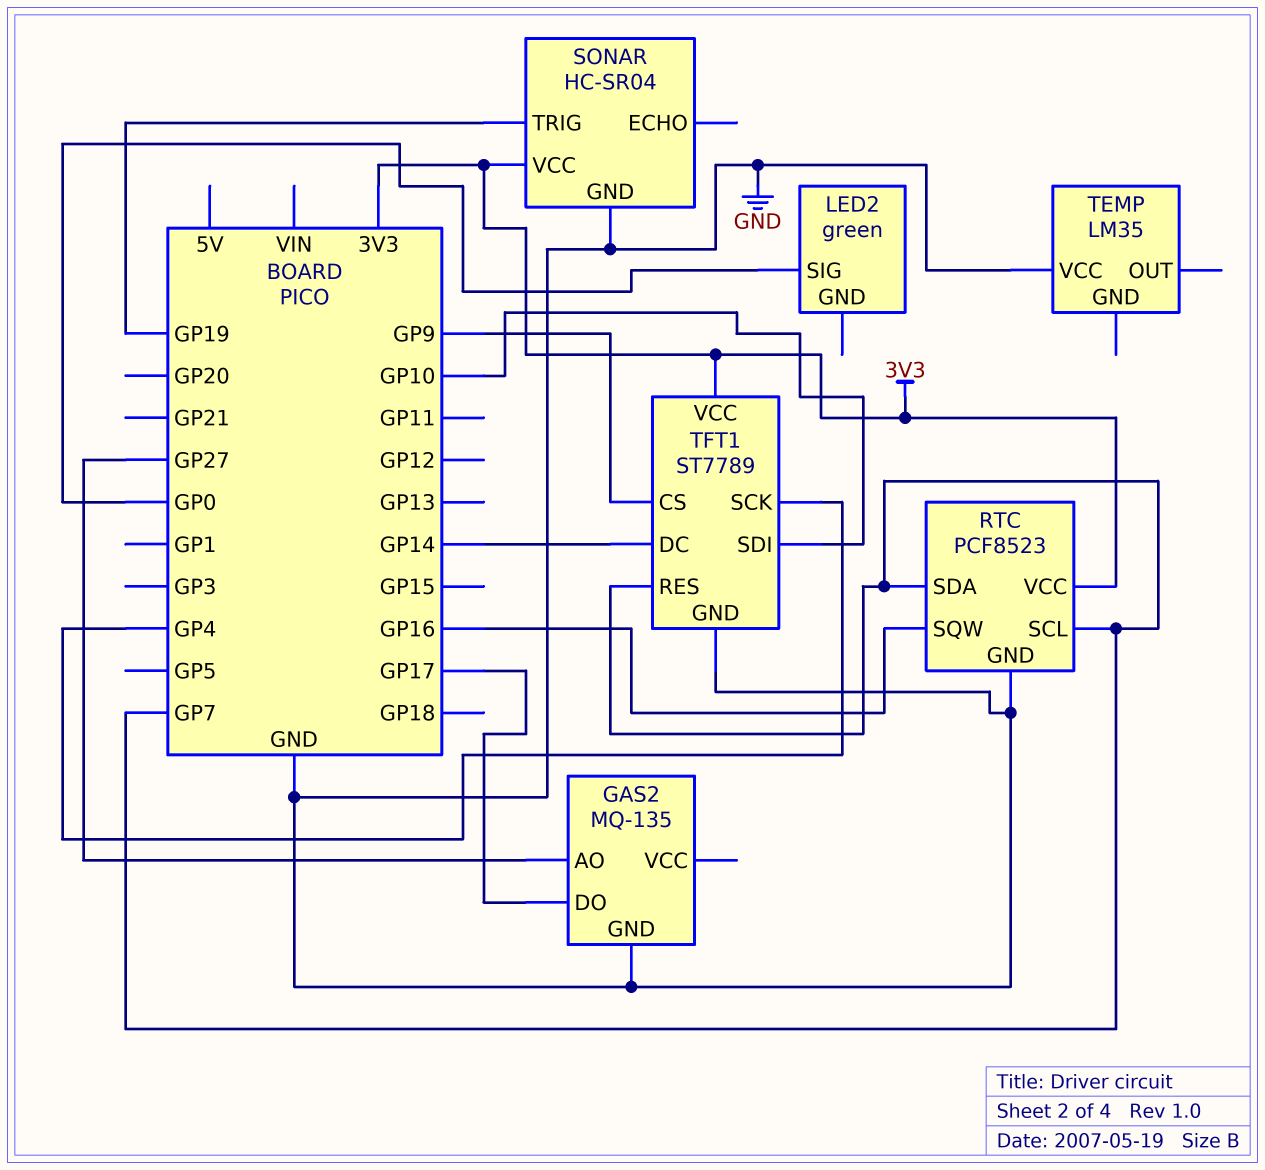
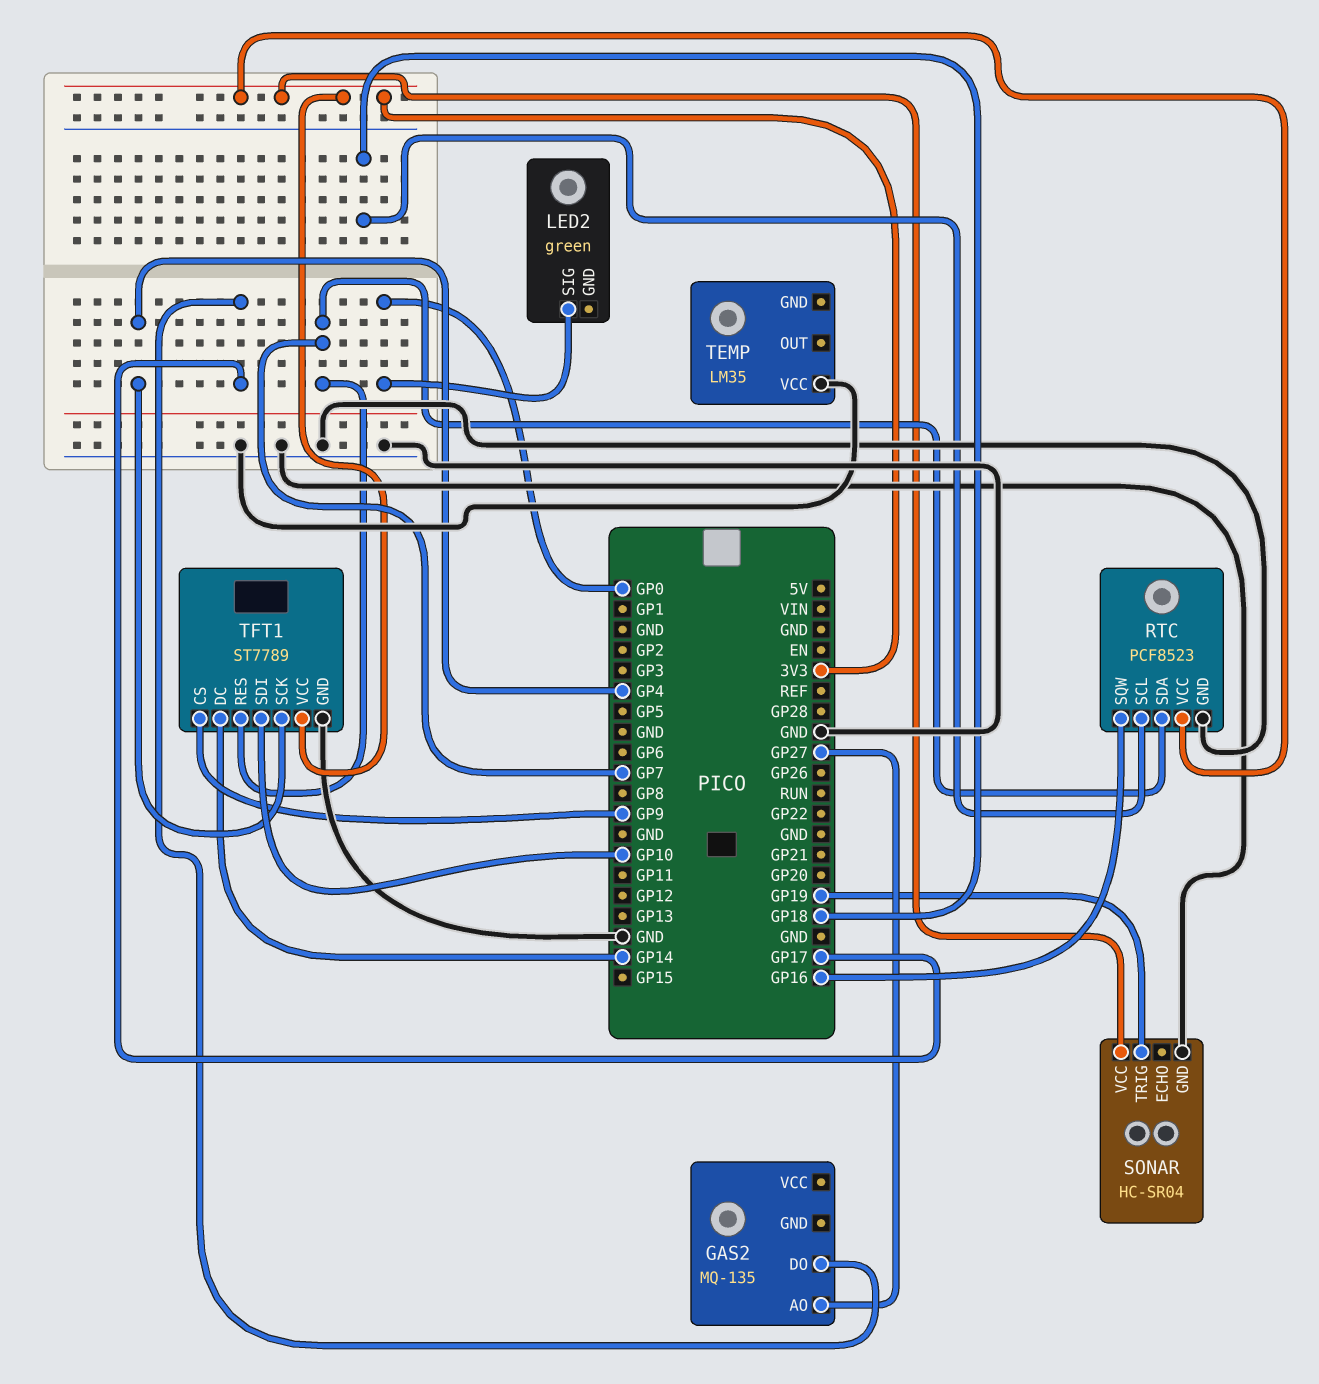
GAS2 pin GND: GND -> none
RTC pin SCL: GP7 -> GP18

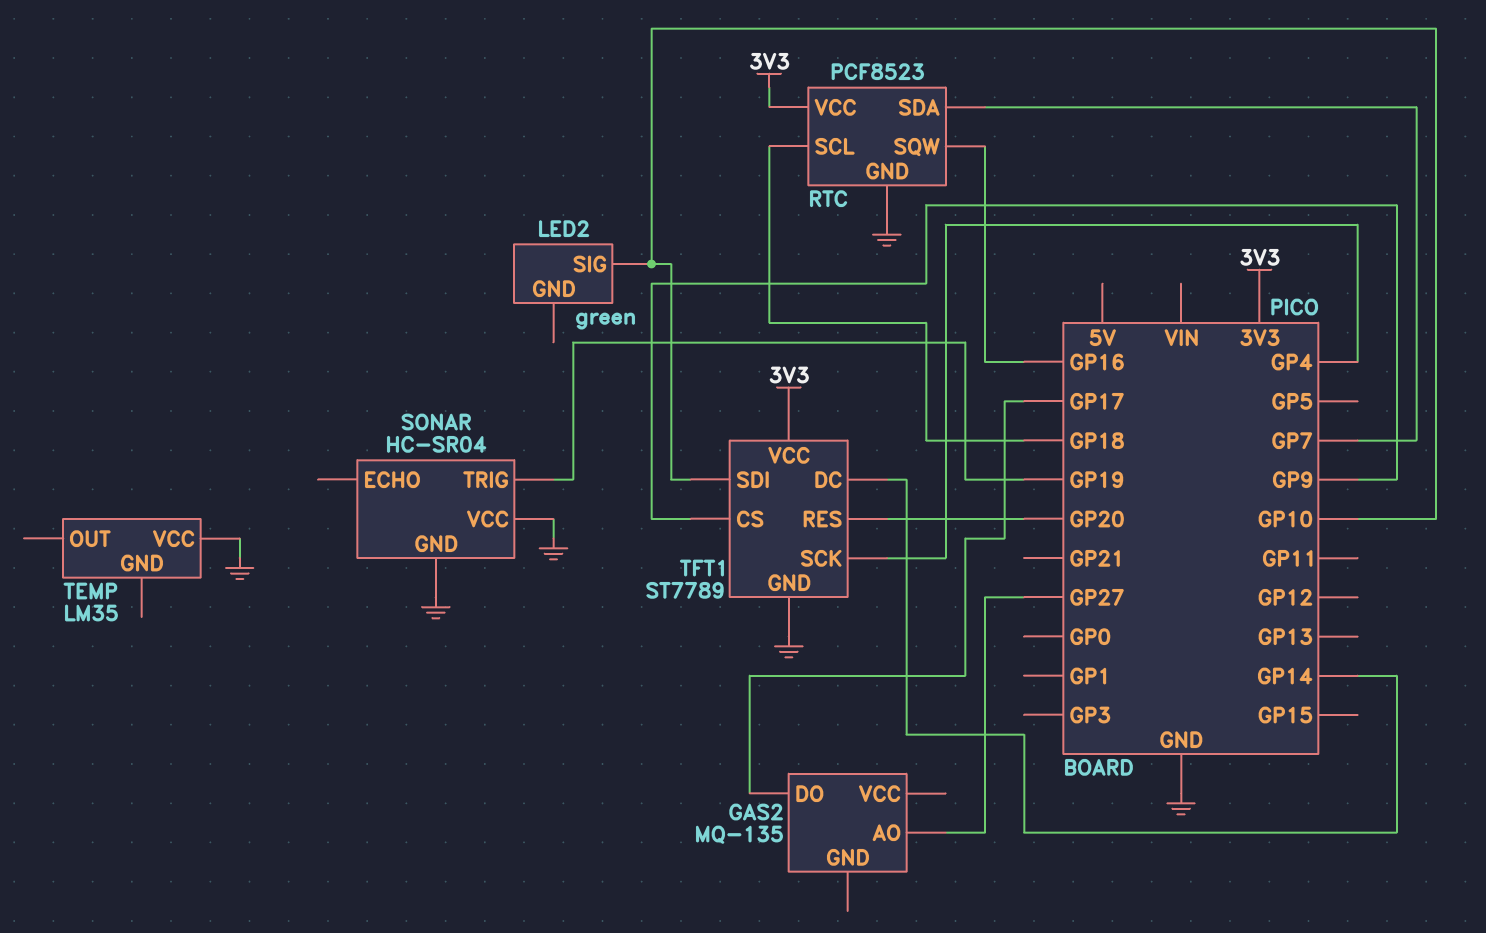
LED2 pin SIG: GP0 -> GP10
SONAR pin VCC: 3V3 -> GND
TFT1 pin RES: GP7 -> GP20

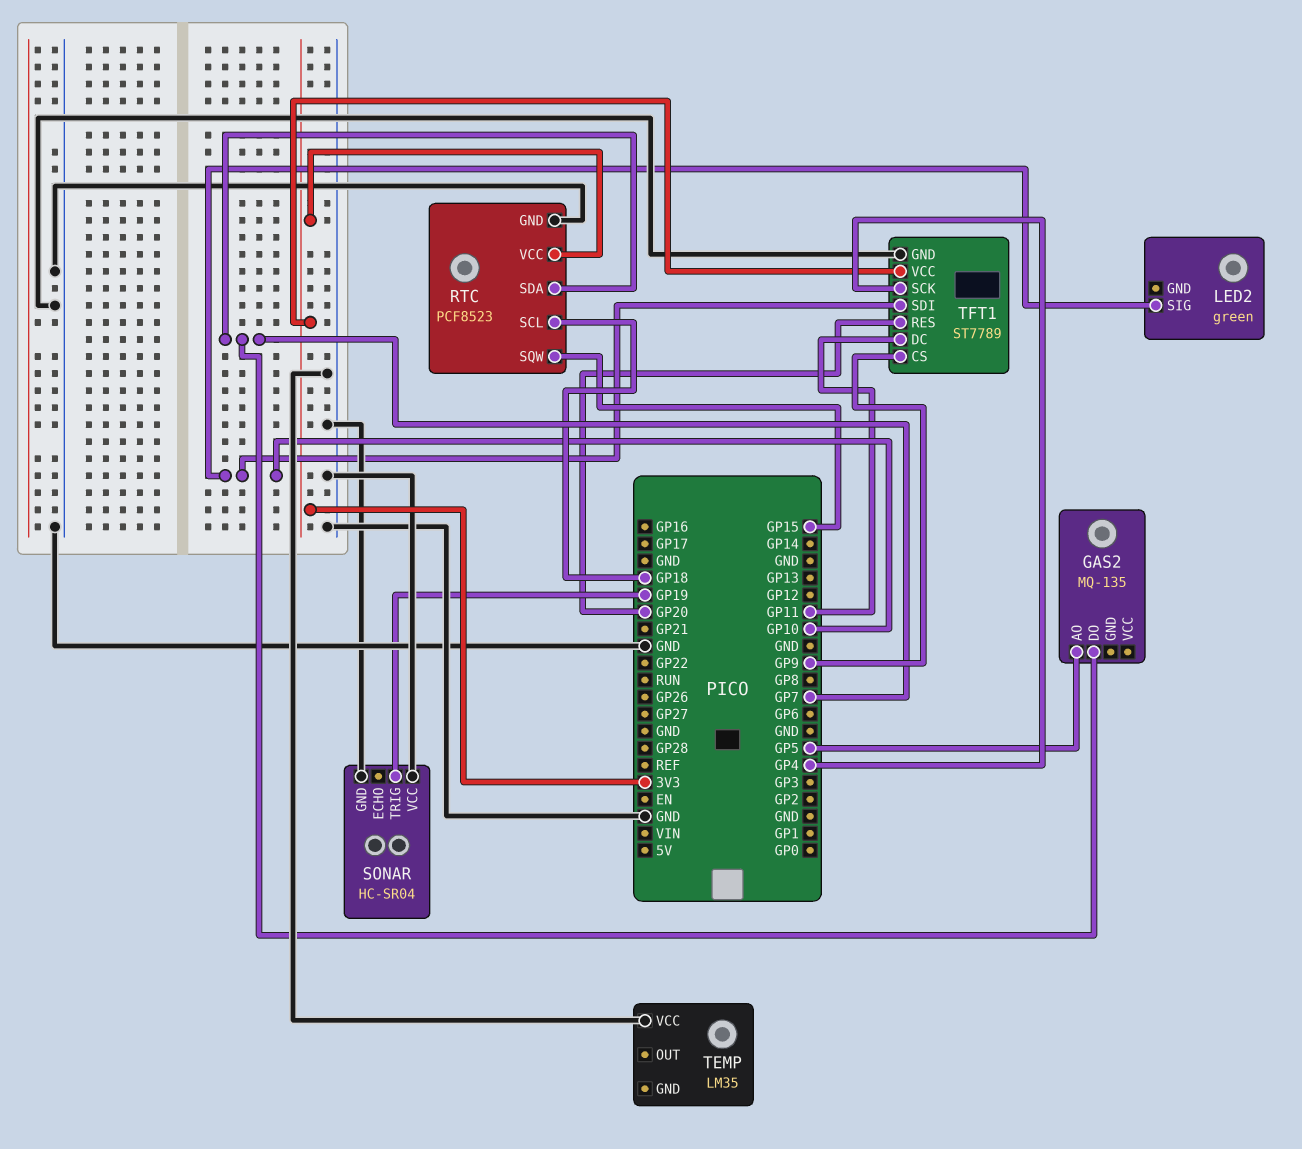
GAS2 pin AO: GP27 -> GP5
GAS2 pin DO: GP17 -> GP7
RTC pin SQW: GP16 -> GP15
TFT1 pin DC: GP14 -> GP11

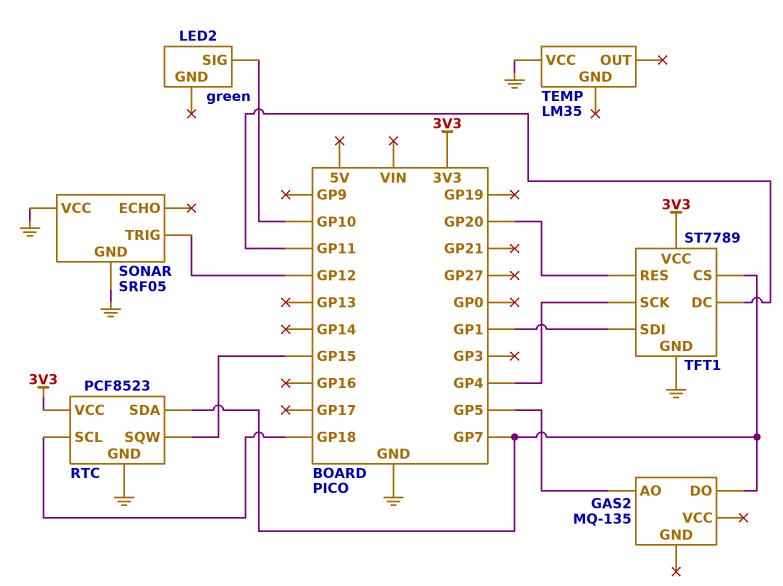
SONAR: HC-SR04 -> SRF05
SONAR pin TRIG: GP19 -> GP12
TFT1 pin CS: GP9 -> GP7
TFT1 pin SDI: GP10 -> GP1

